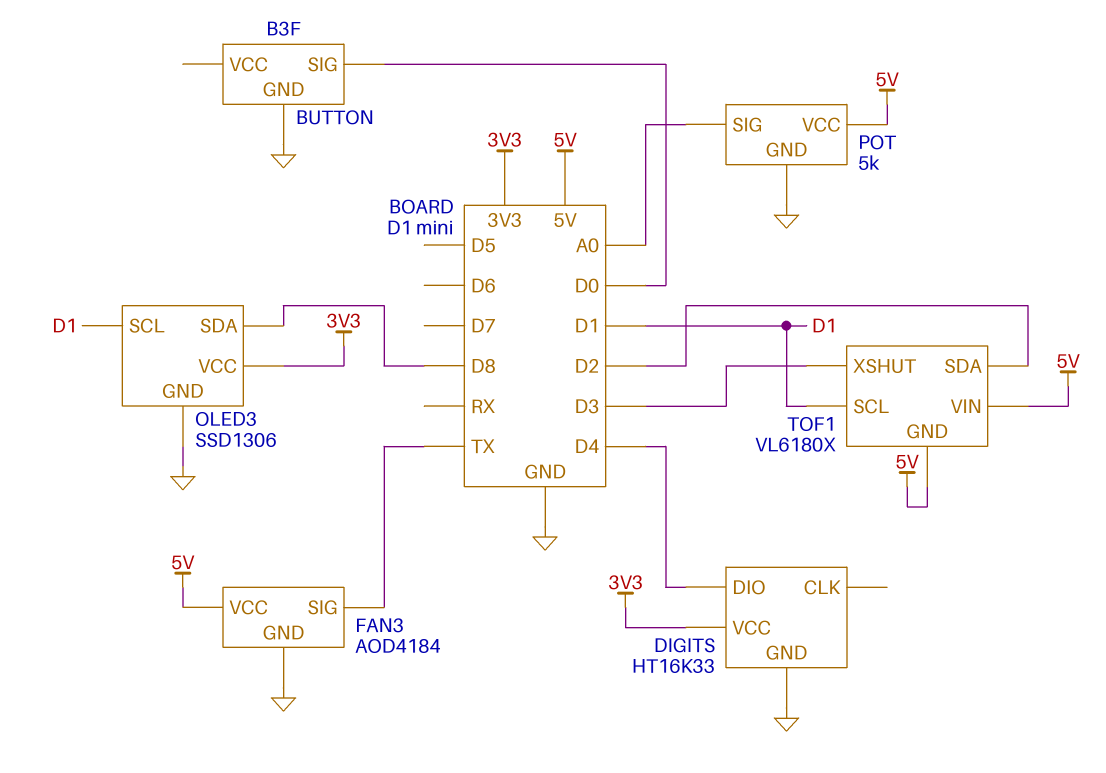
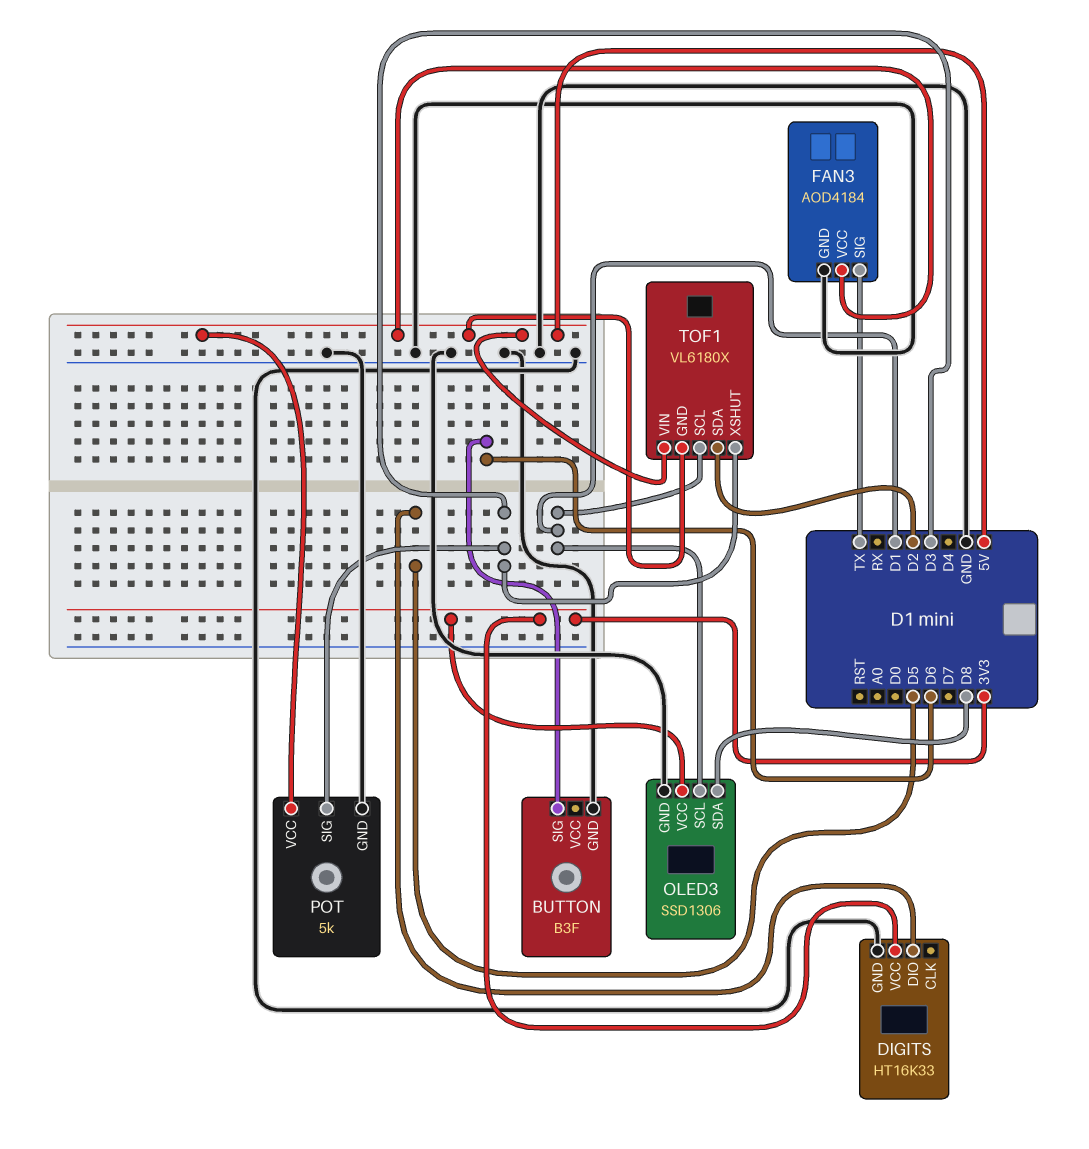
BUTTON pin SIG: D0 -> D6
DIGITS pin DIO: D4 -> D5
POT pin SIG: A0 -> D3

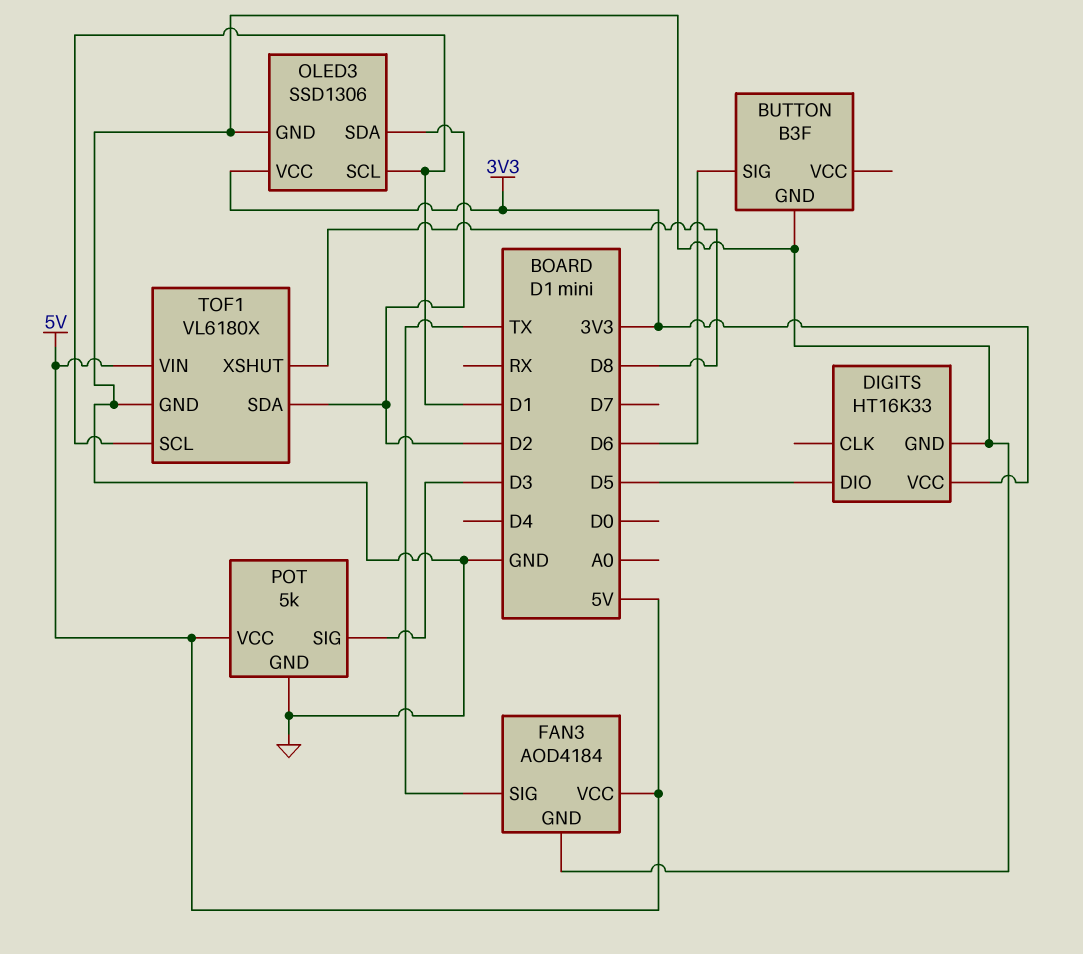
OLED3 pin SDA: D8 -> D2
TOF1 pin GND: 5V -> GND
TOF1 pin XSHUT: D3 -> D8

